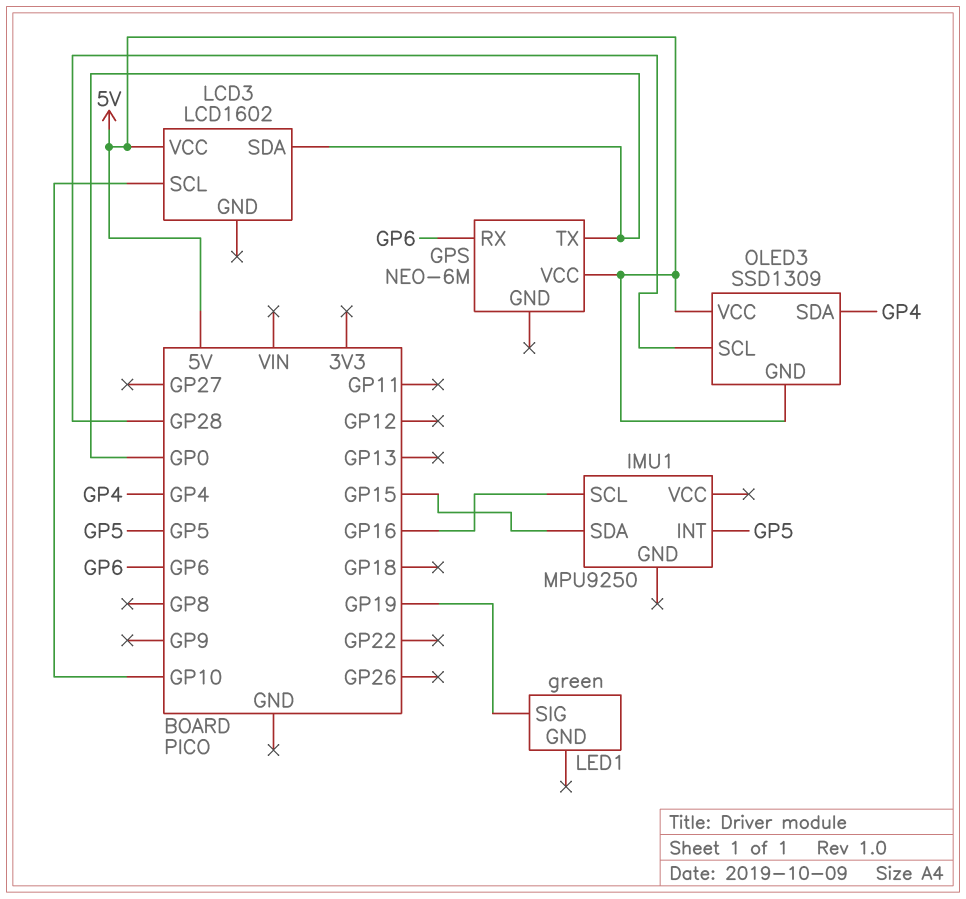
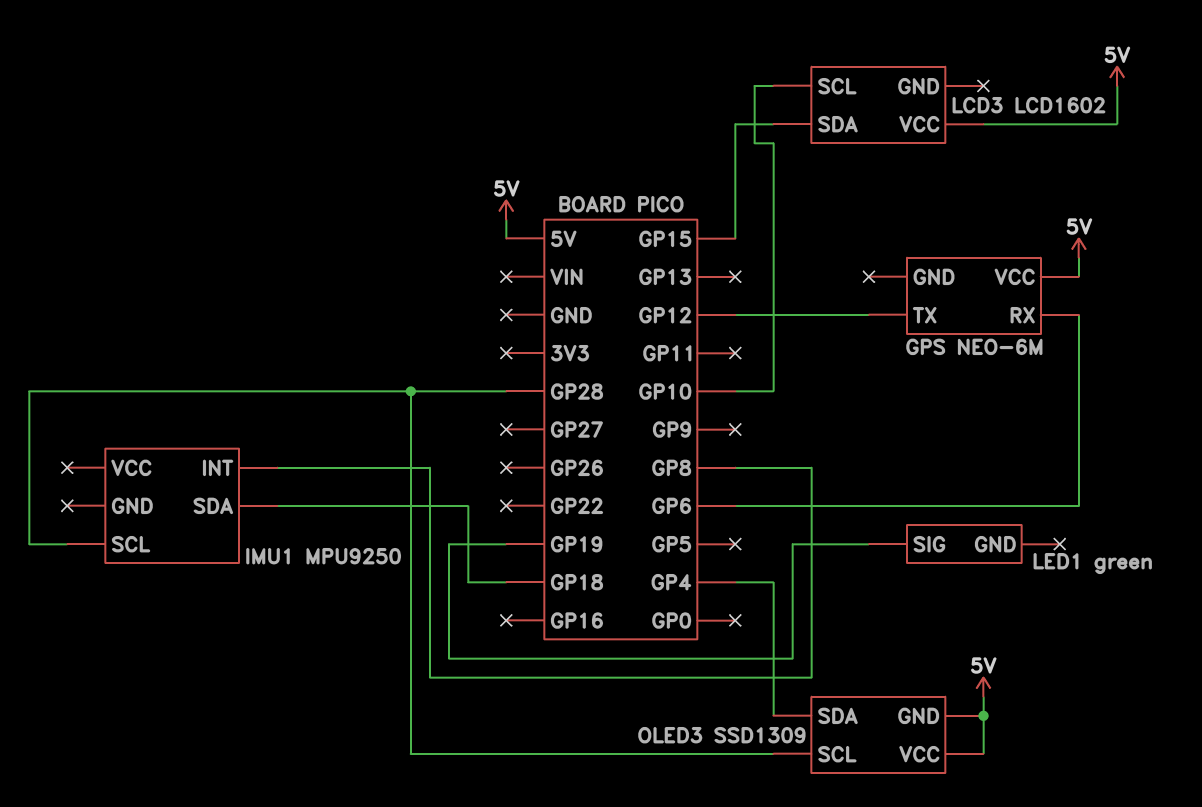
GPS pin TX: GP0 -> GP12
IMU1 pin INT: GP5 -> GP8
IMU1 pin SCL: GP16 -> GP28
IMU1 pin SDA: GP15 -> GP18
LCD3 pin SDA: GP0 -> GP15

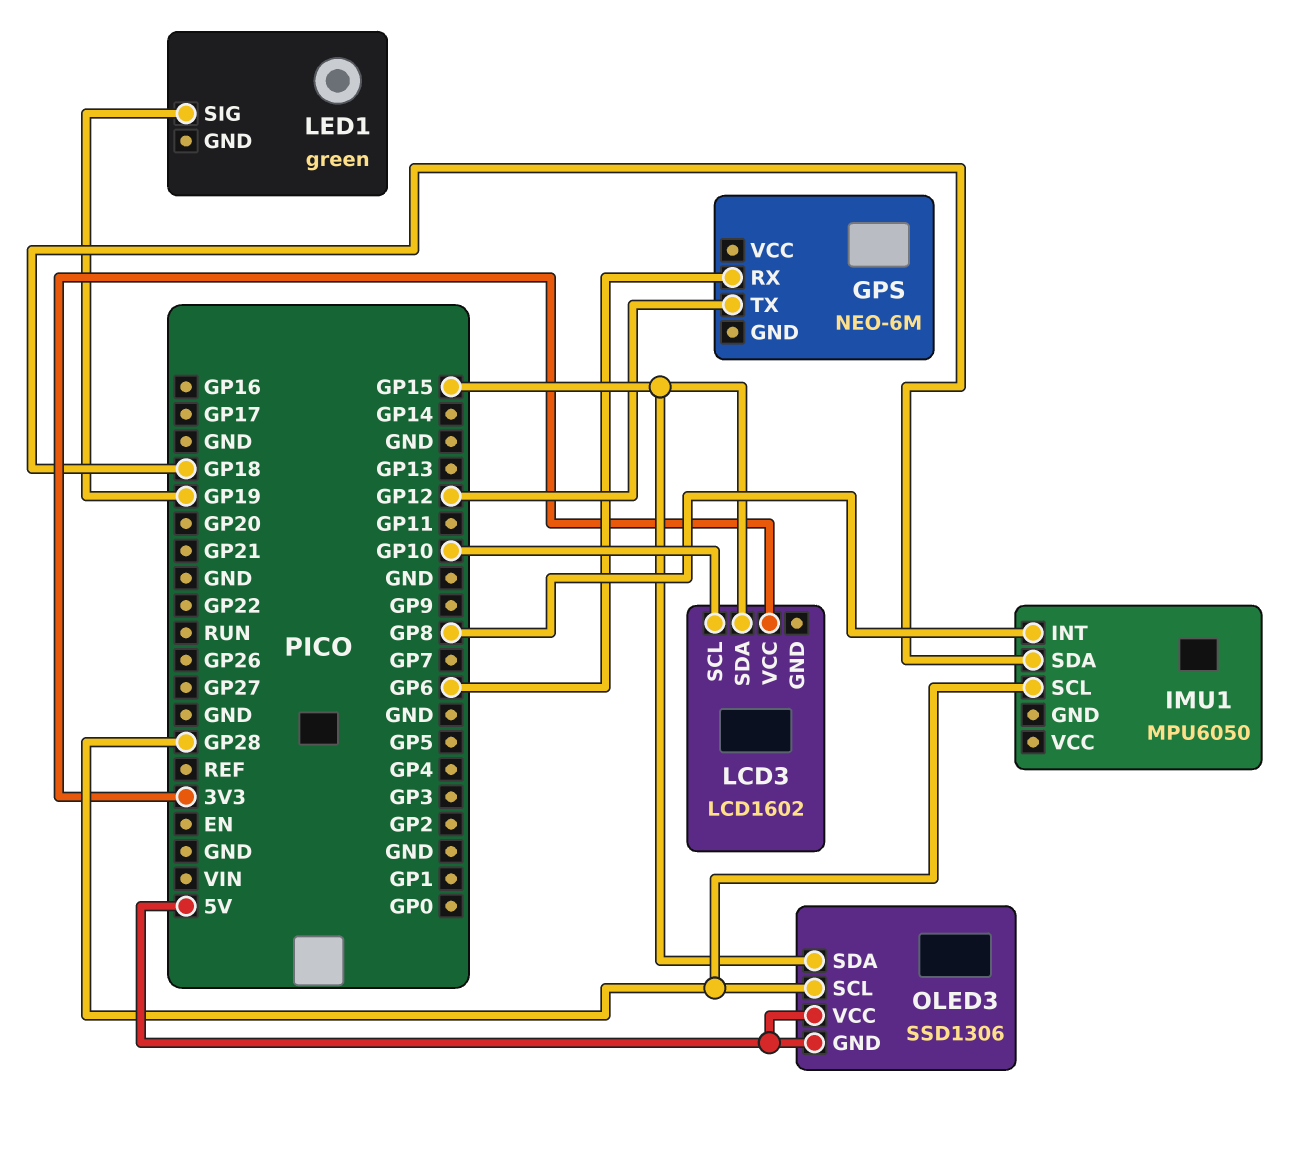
GPS pin VCC: 5V -> none
IMU1: MPU9250 -> MPU6050
LCD3 pin VCC: 5V -> 3V3
OLED3: SSD1309 -> SSD1306
OLED3 pin SDA: GP4 -> GP15

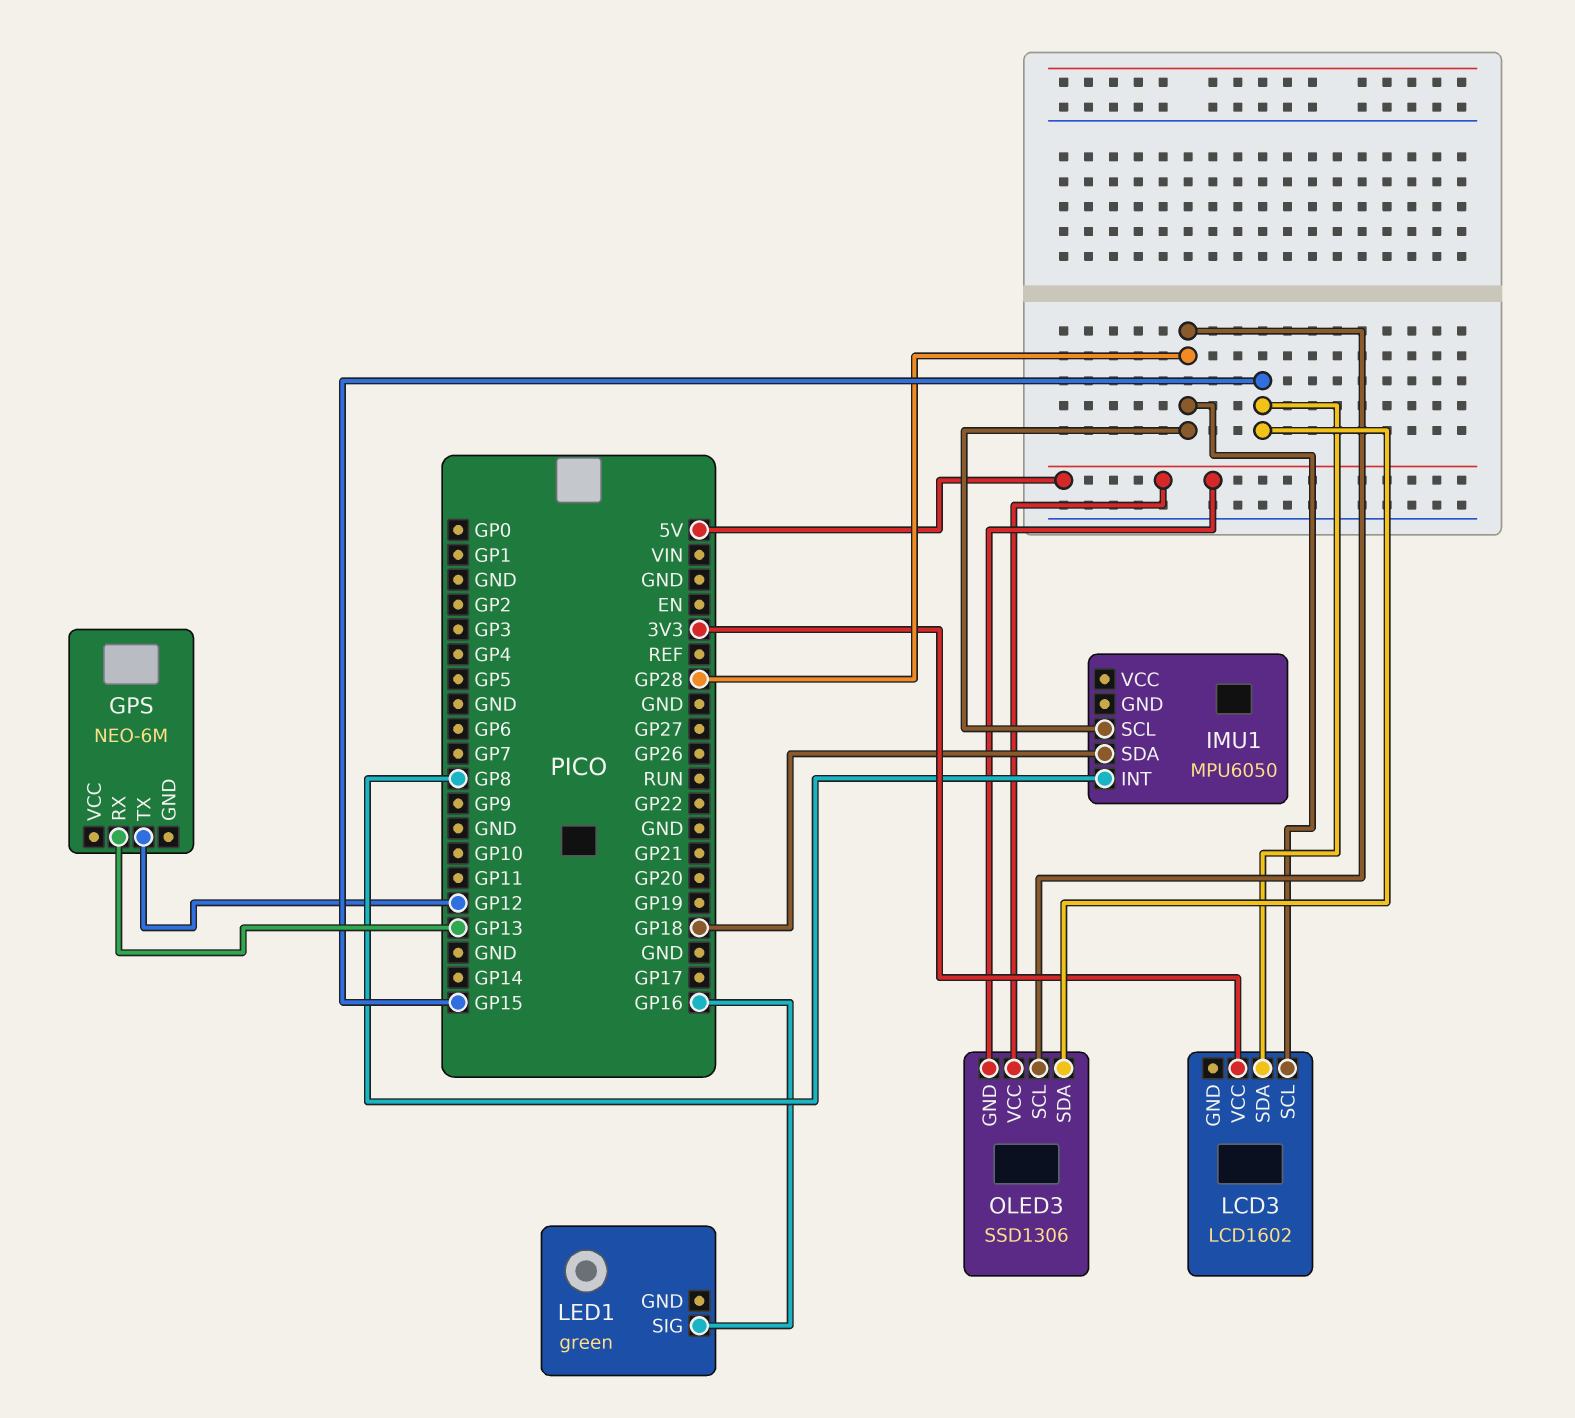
GPS pin RX: GP6 -> GP13
LCD3 pin SCL: GP10 -> GP28
LED1 pin SIG: GP19 -> GP16

